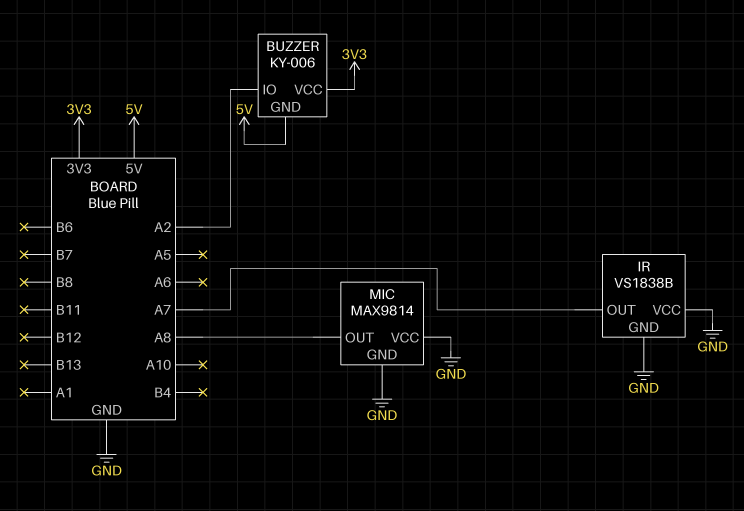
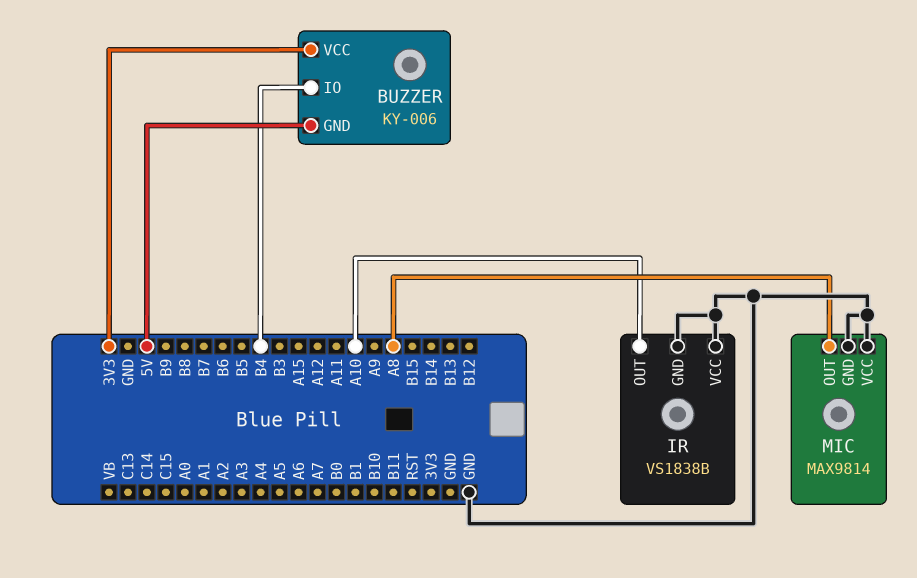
BUZZER pin IO: A2 -> B4
IR pin OUT: A7 -> A10

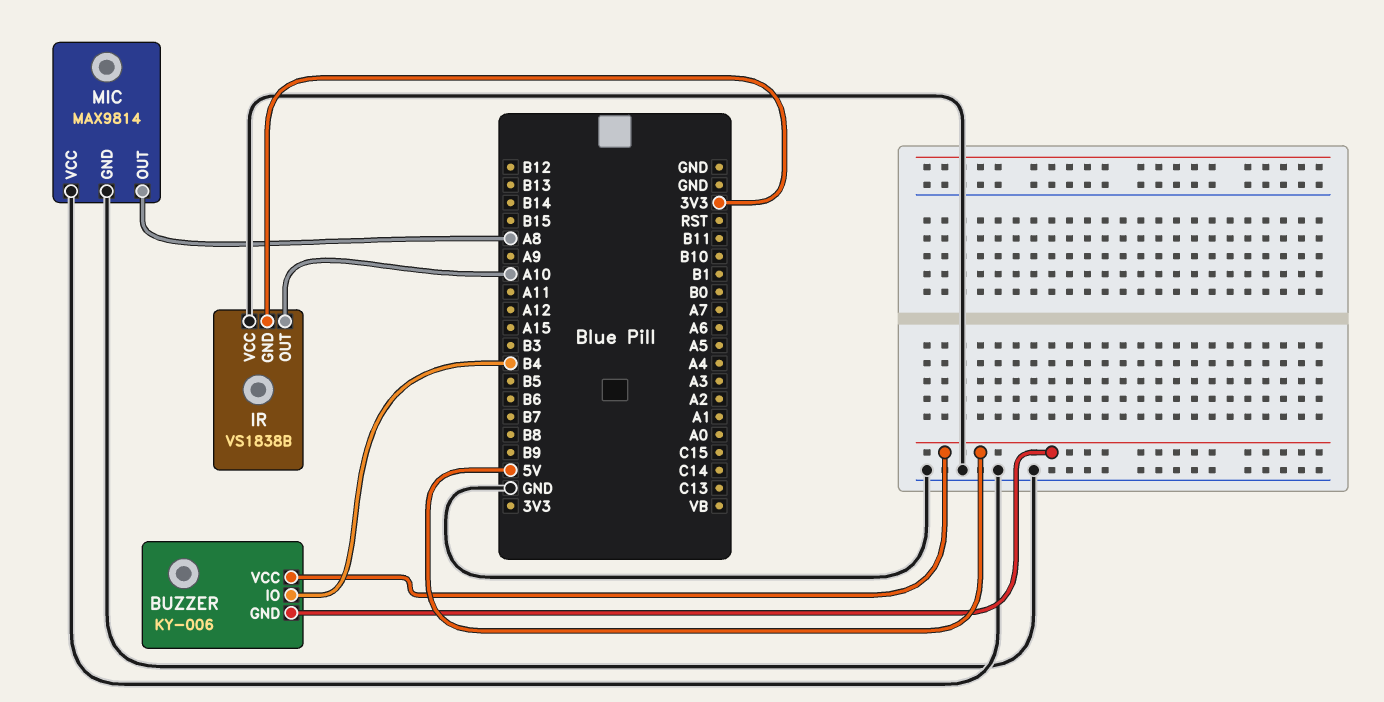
BUZZER pin VCC: 3V3 -> 5V
IR pin GND: GND -> 3V3

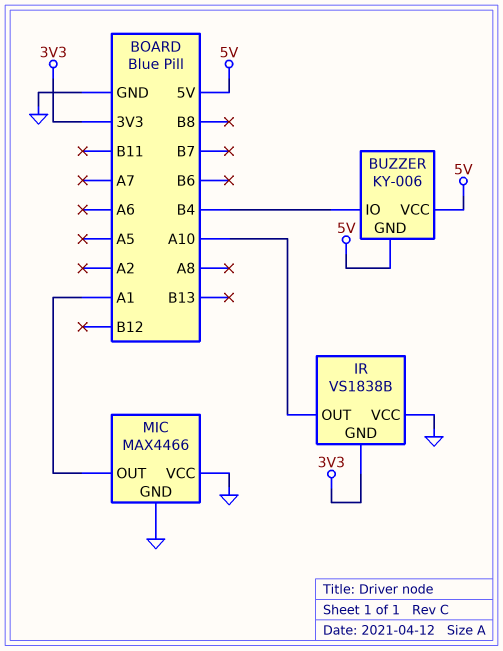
MIC: MAX9814 -> MAX4466
MIC pin OUT: A8 -> A1

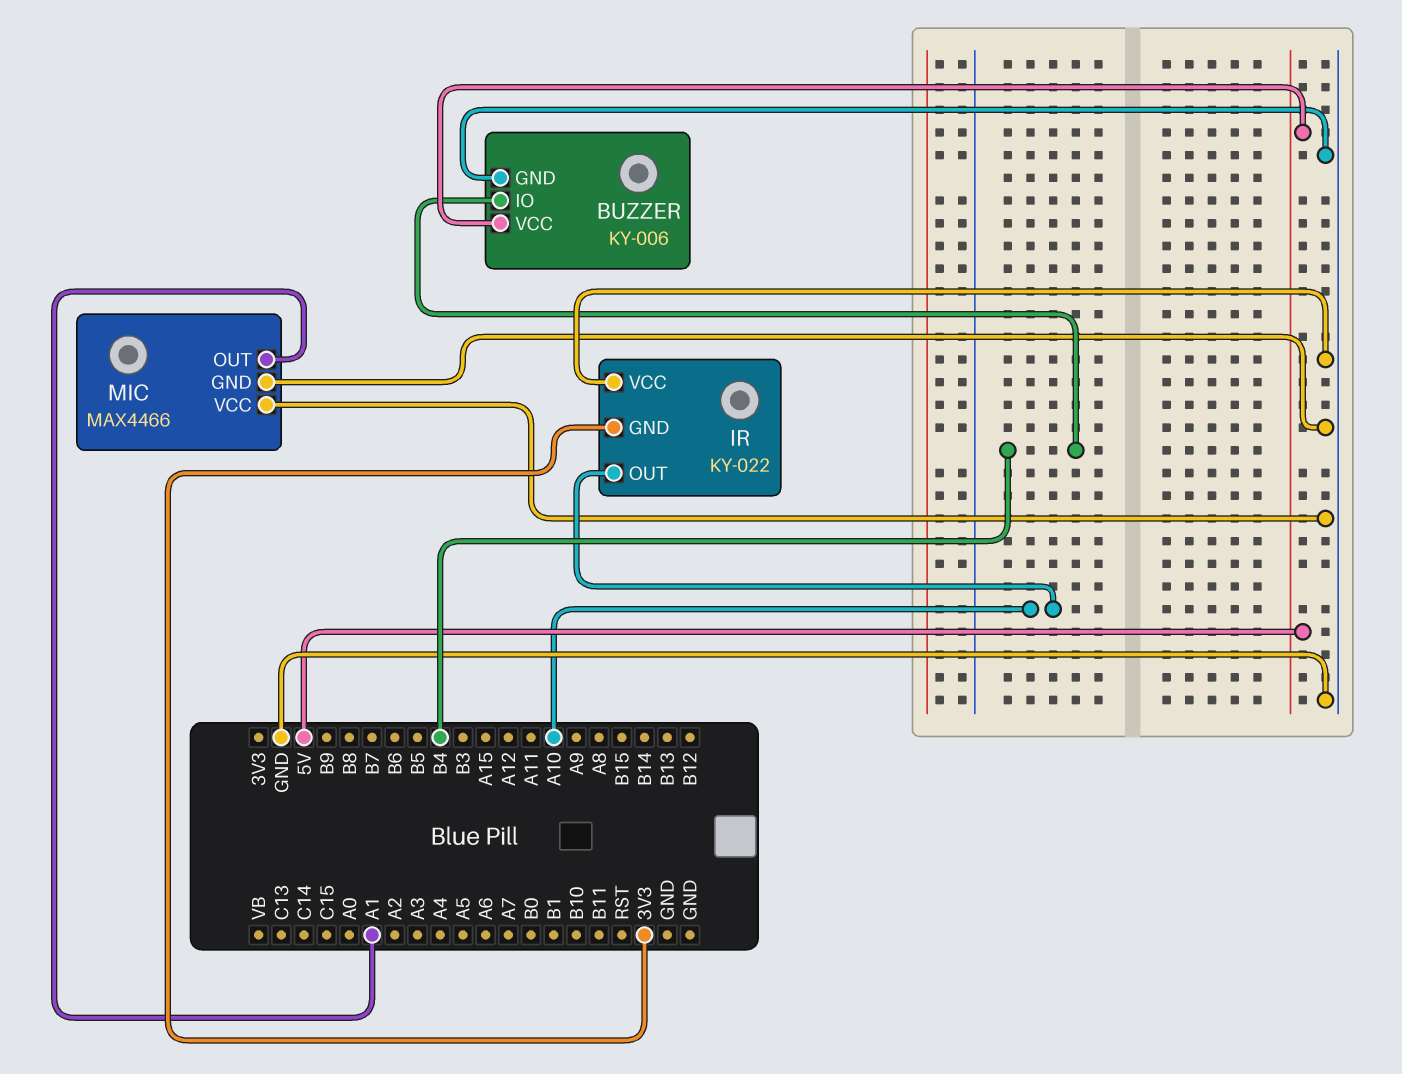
BUZZER pin GND: 5V -> GND
IR: VS1838B -> KY-022

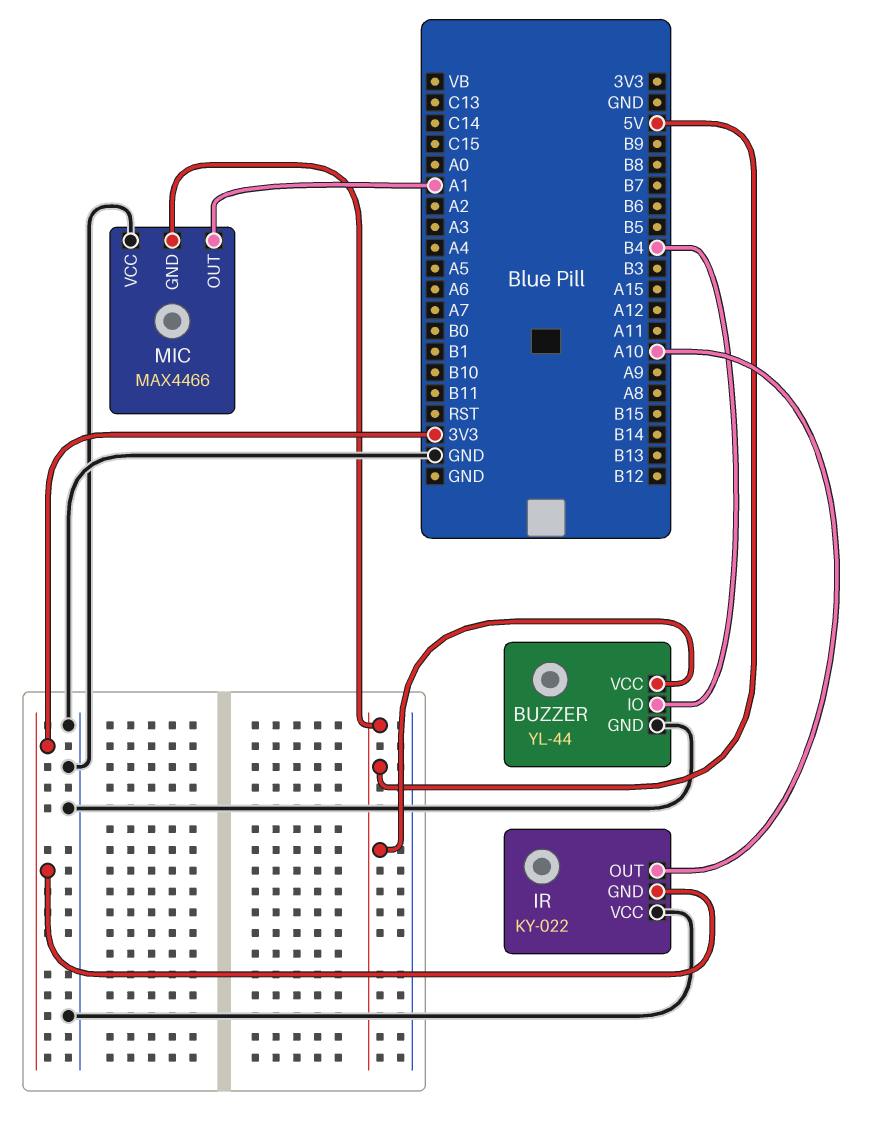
BUZZER: KY-006 -> YL-44
MIC pin GND: GND -> 5V

